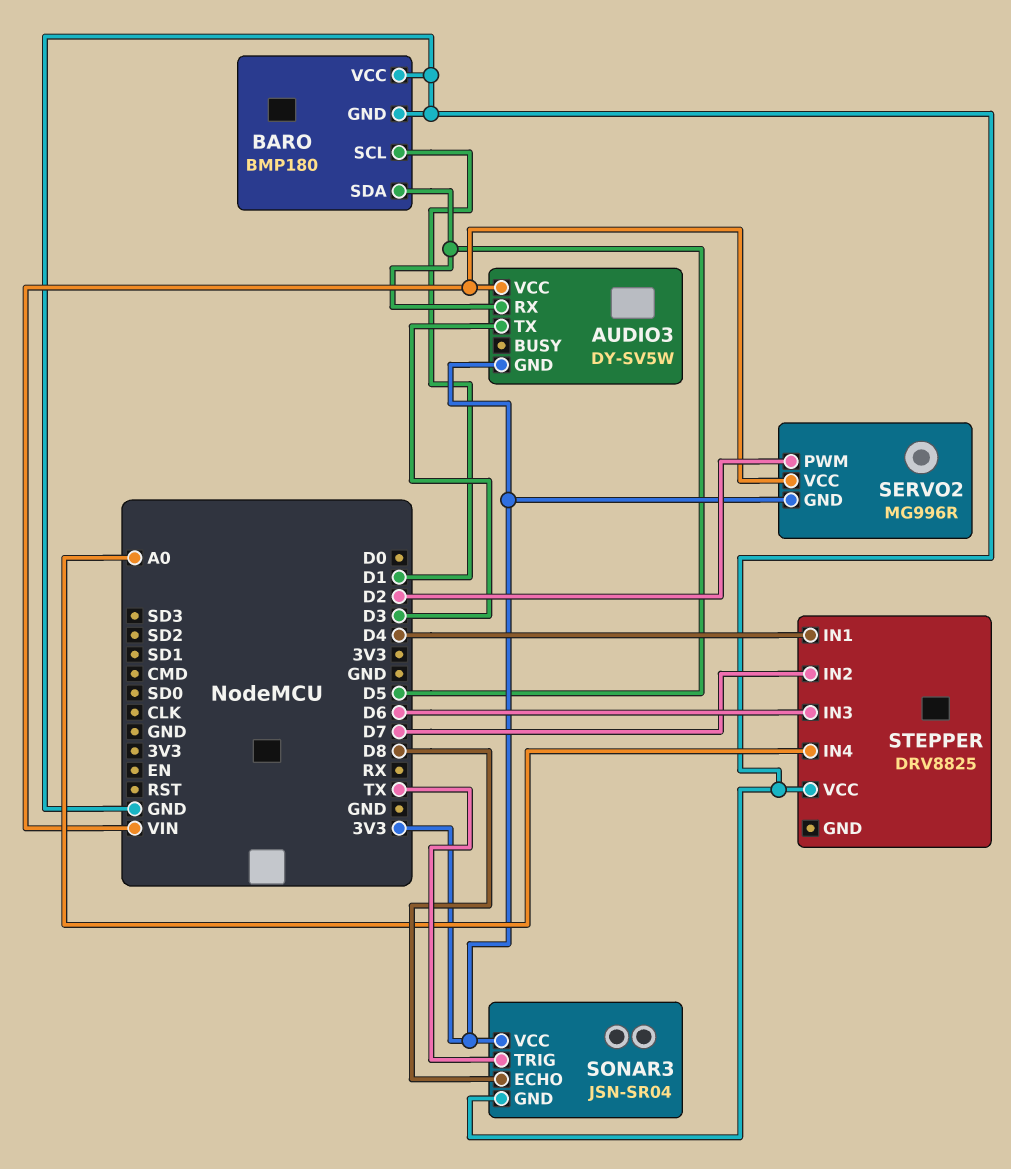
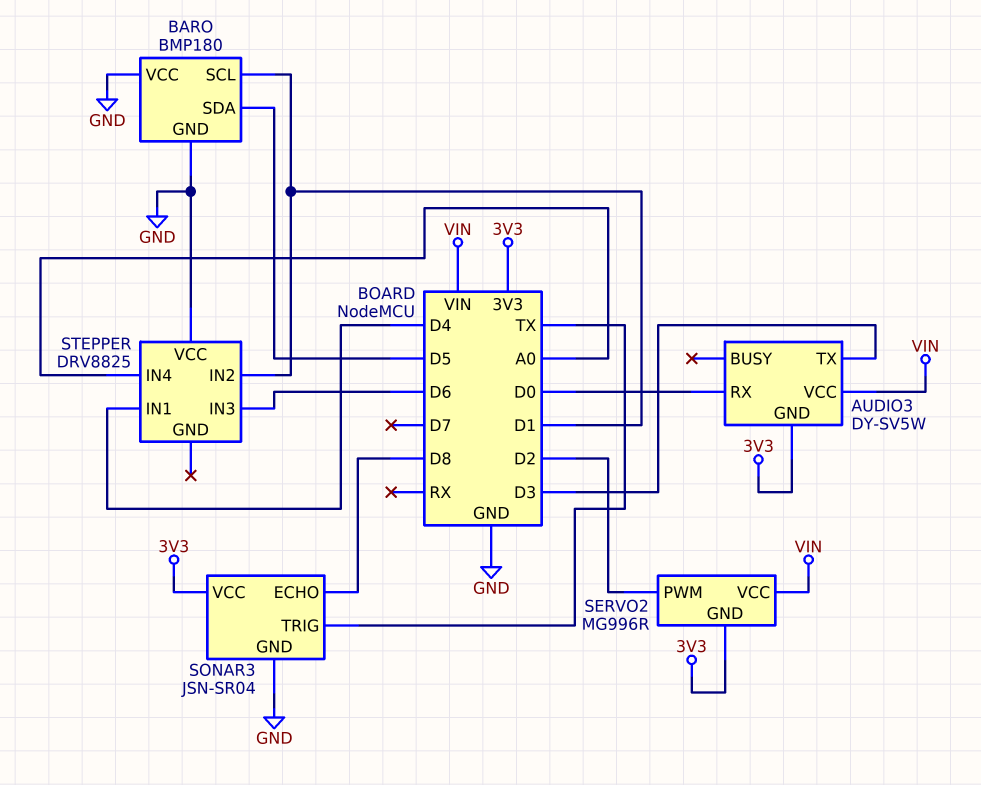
AUDIO3 pin RX: D5 -> D0
STEPPER pin IN2: D7 -> D1

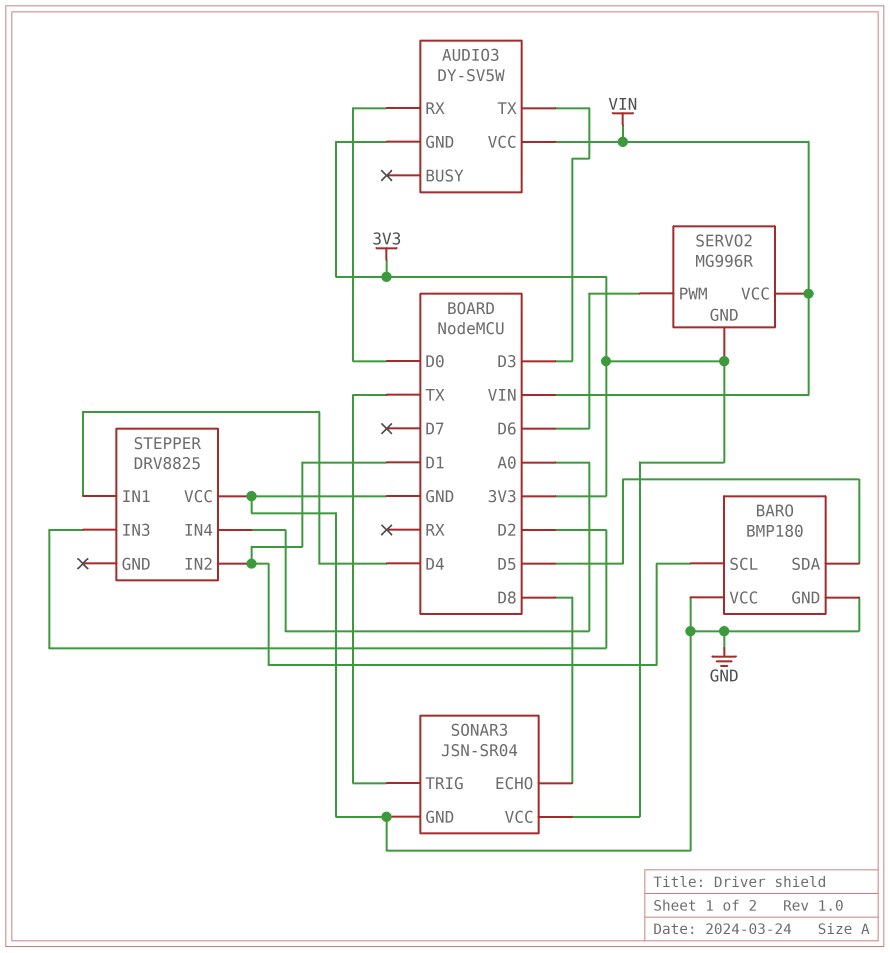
SERVO2 pin PWM: D2 -> D6
STEPPER pin IN3: D6 -> D2

